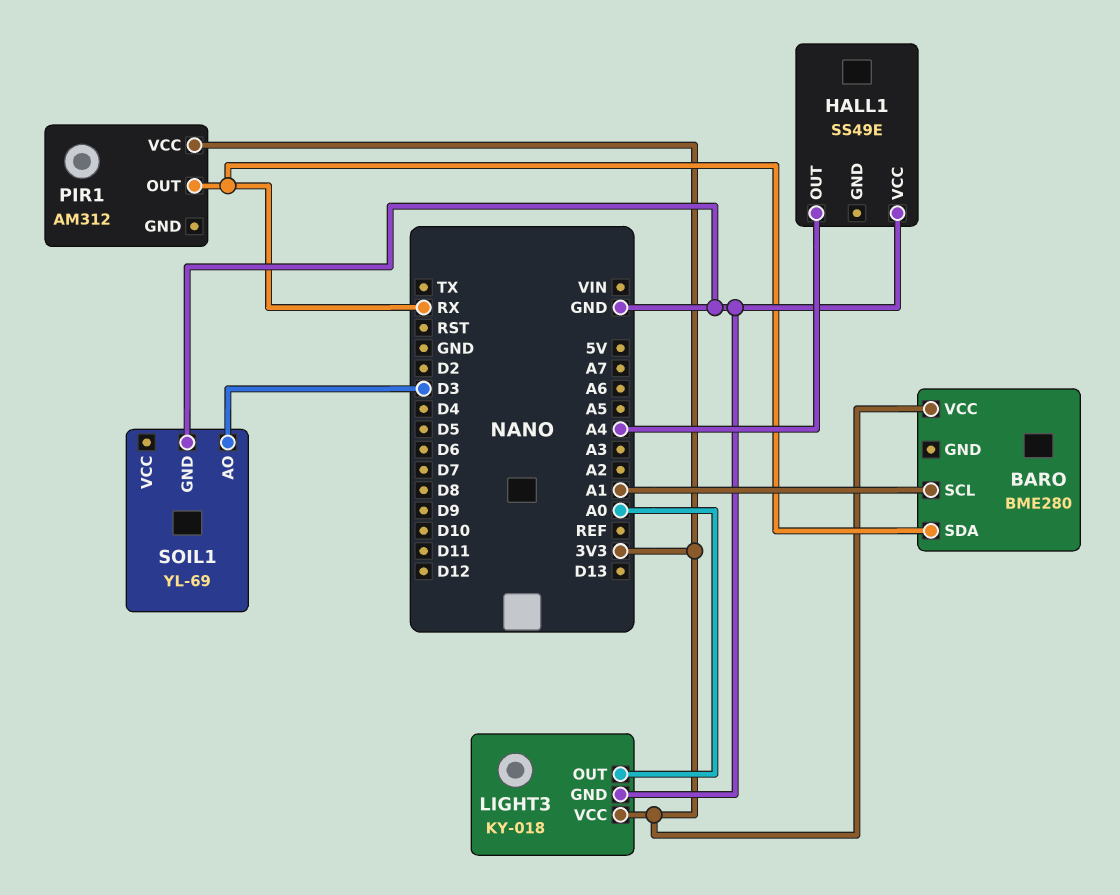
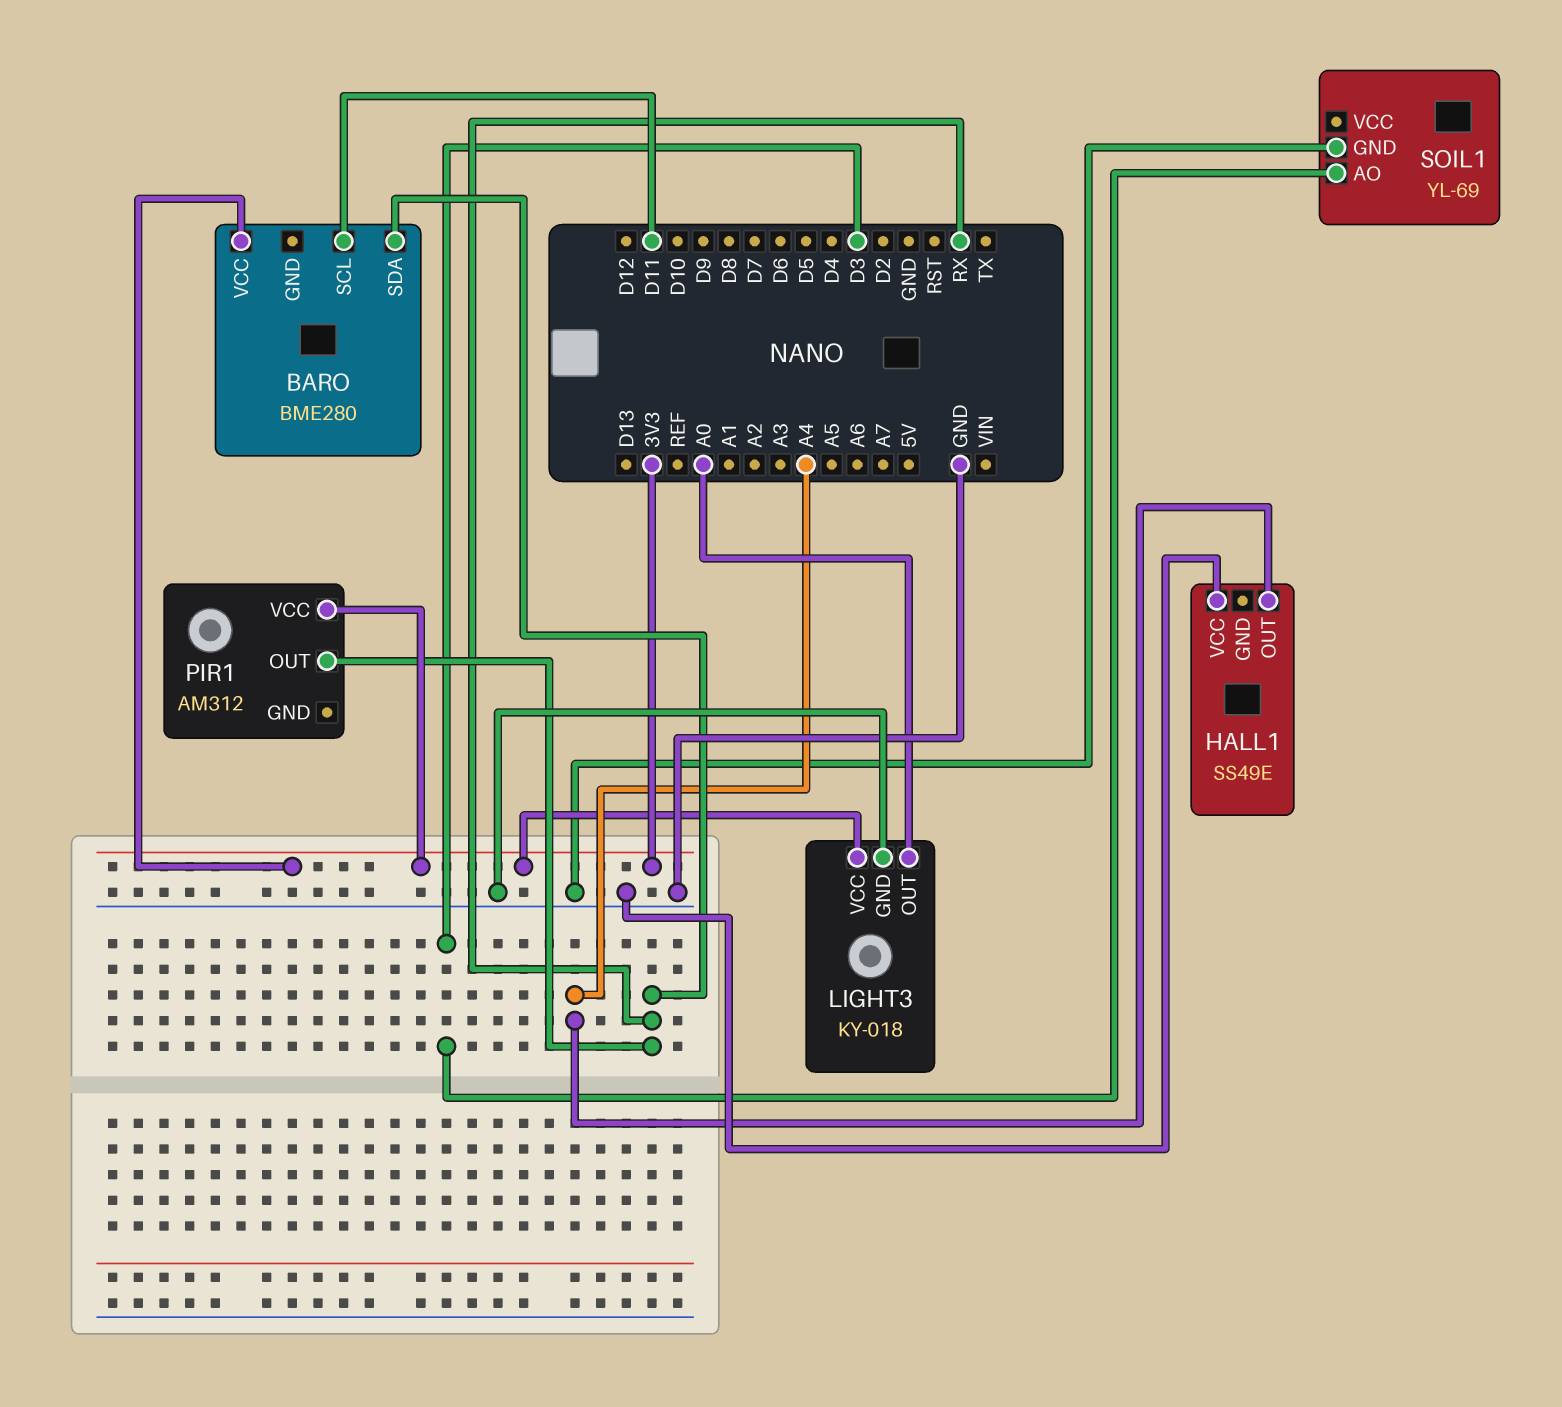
BARO pin SCL: A1 -> D11

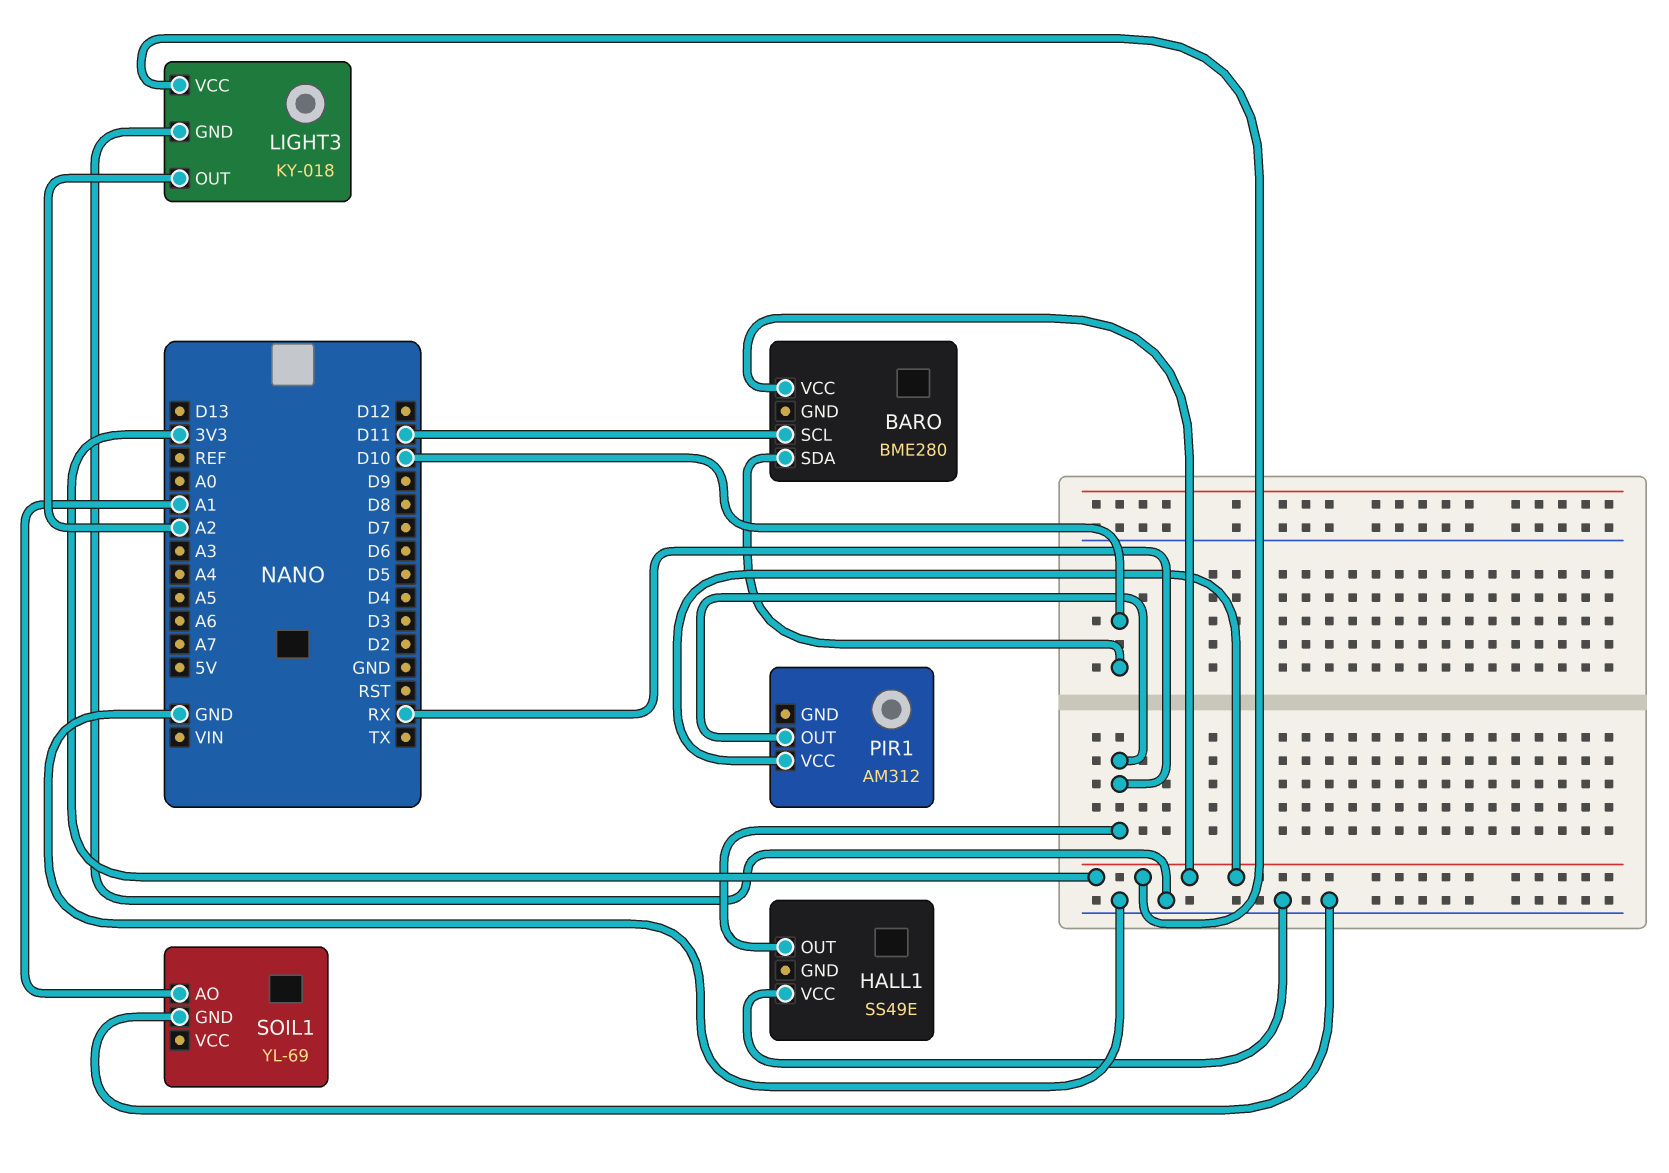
BARO pin SDA: RX -> D10
HALL1 pin OUT: A4 -> RX
LIGHT3 pin OUT: A0 -> A2
SOIL1 pin AO: D3 -> A1

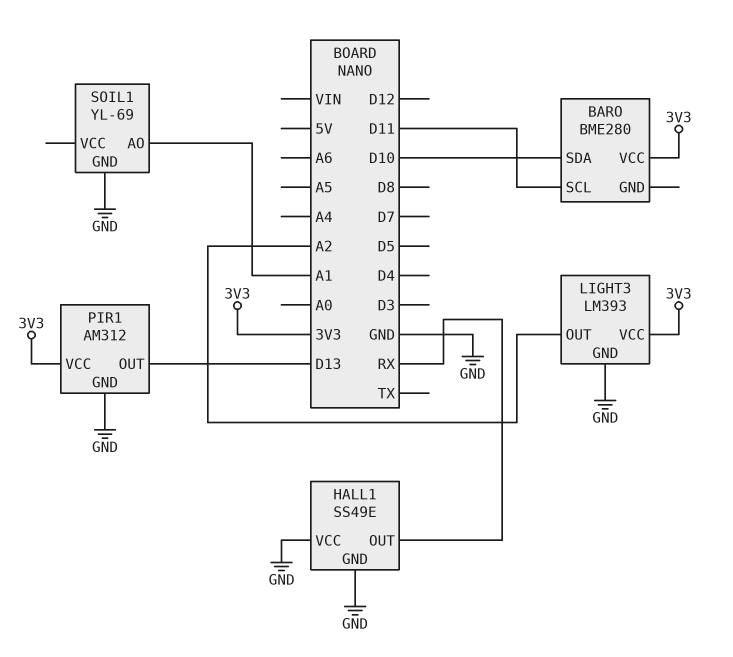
HALL1 pin GND: none -> GND
LIGHT3: KY-018 -> LM393
PIR1 pin GND: none -> GND
PIR1 pin OUT: RX -> D13

